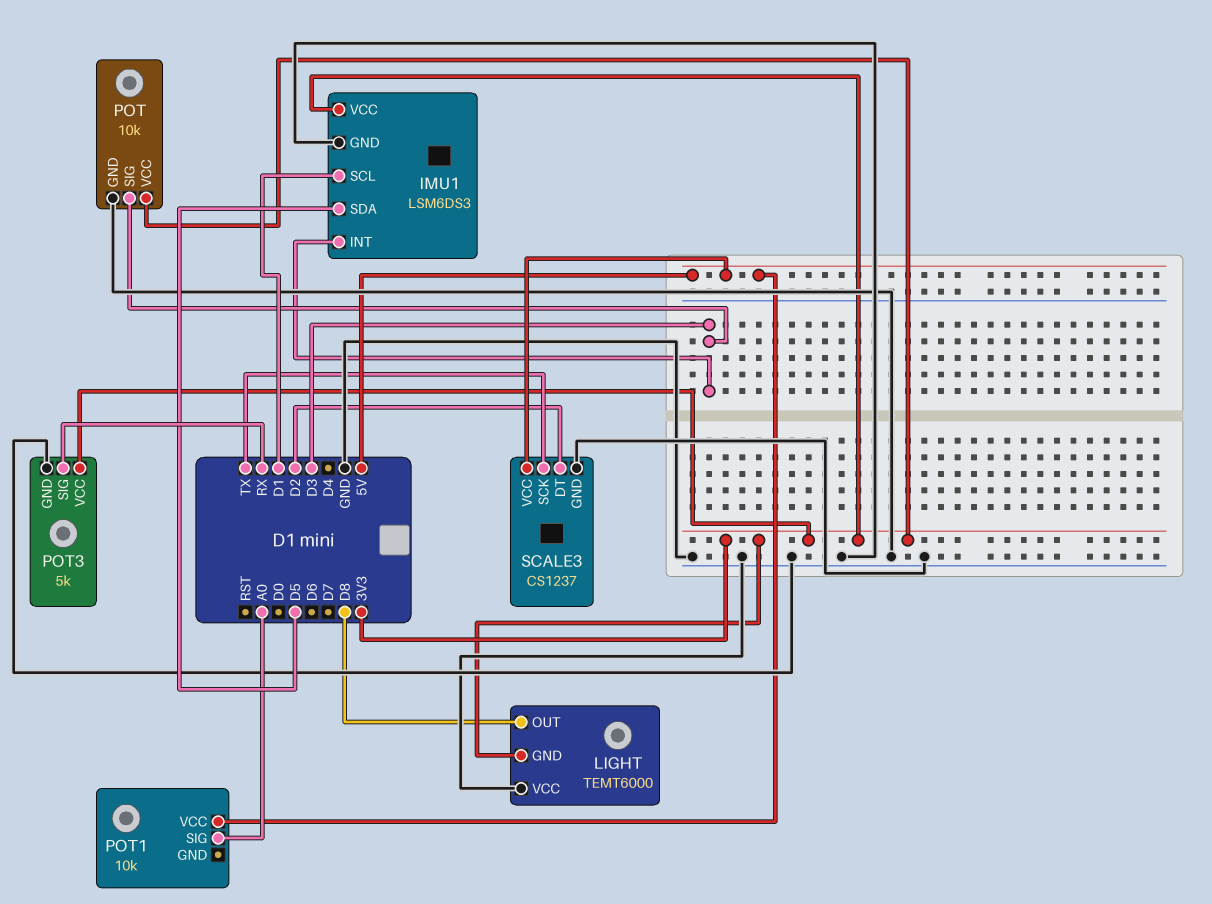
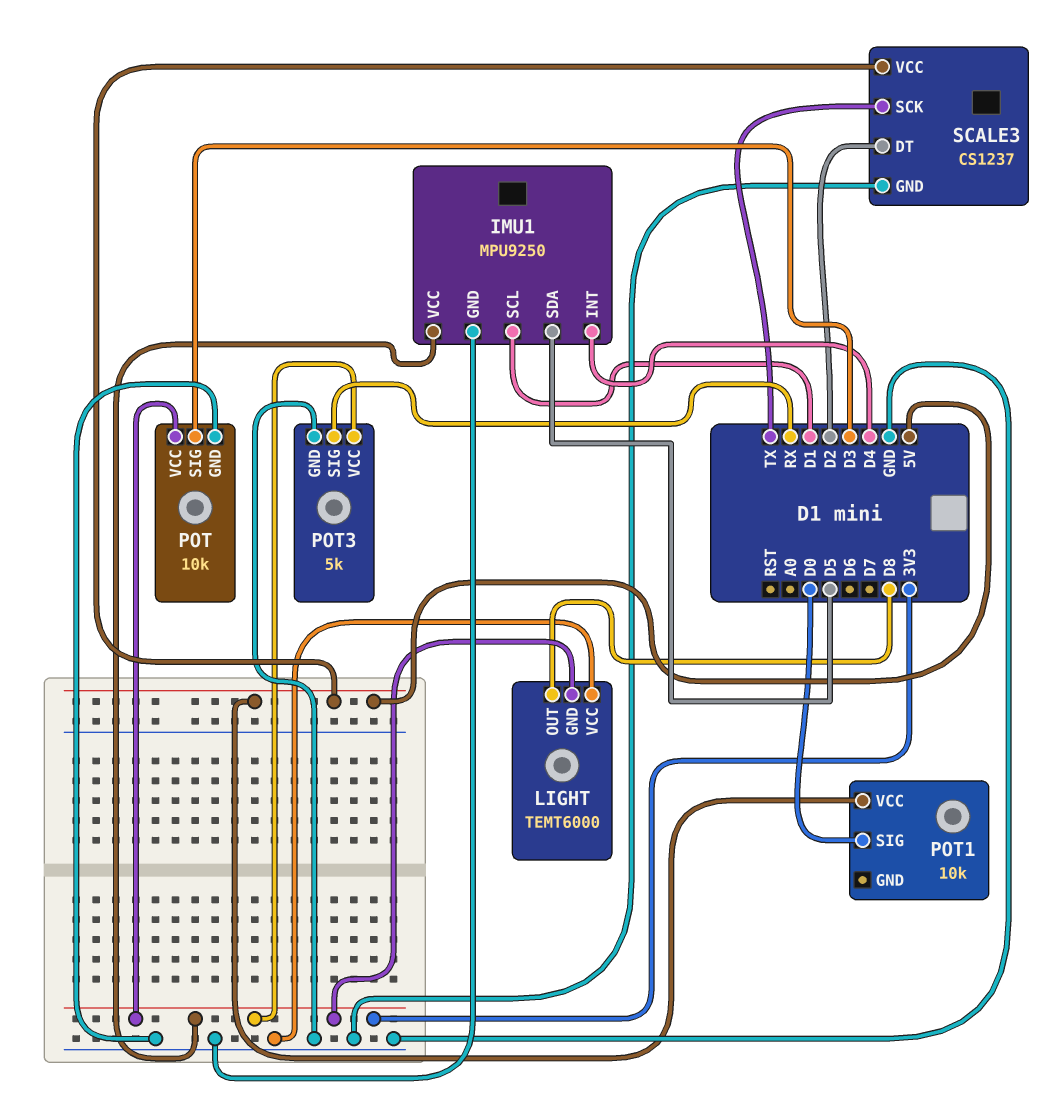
IMU1: LSM6DS3 -> MPU9250
IMU1 pin INT: D3 -> D4
POT1 pin SIG: A0 -> D0

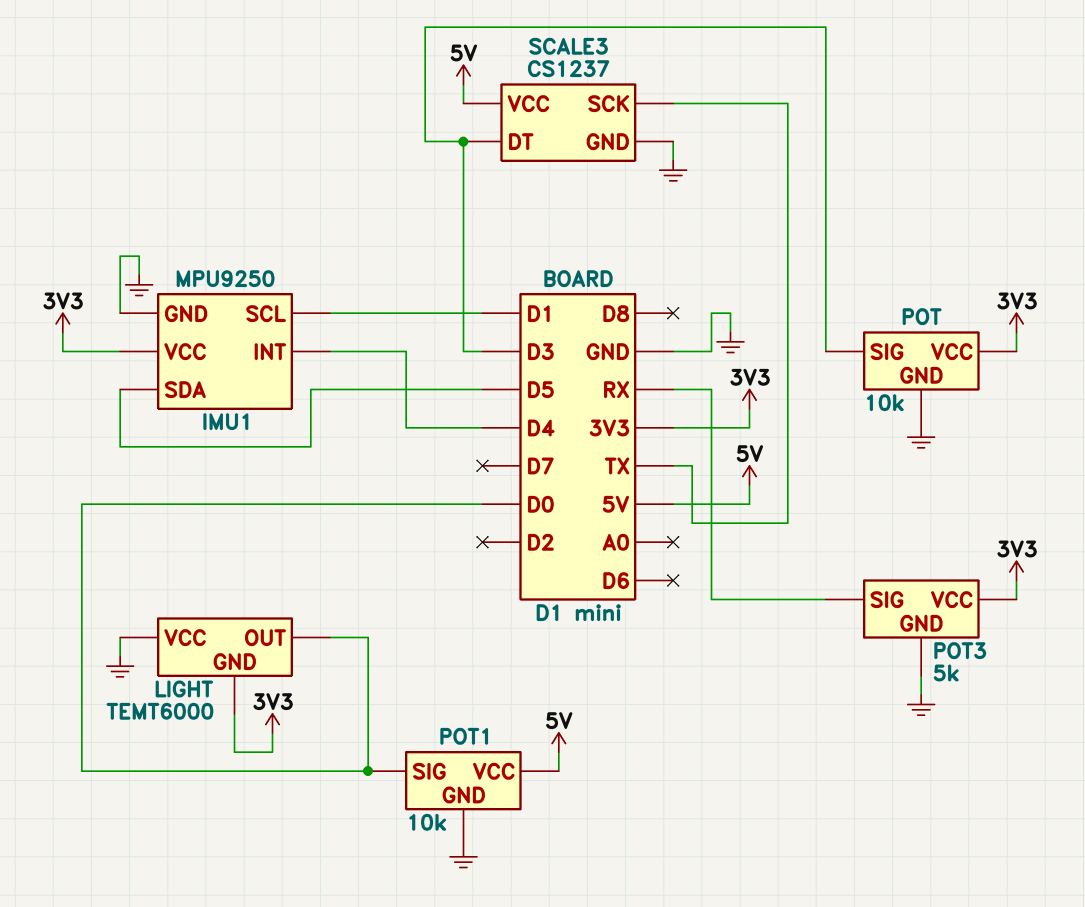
LIGHT pin OUT: D8 -> D0
POT1 pin GND: none -> GND
SCALE3 pin DT: D2 -> D3

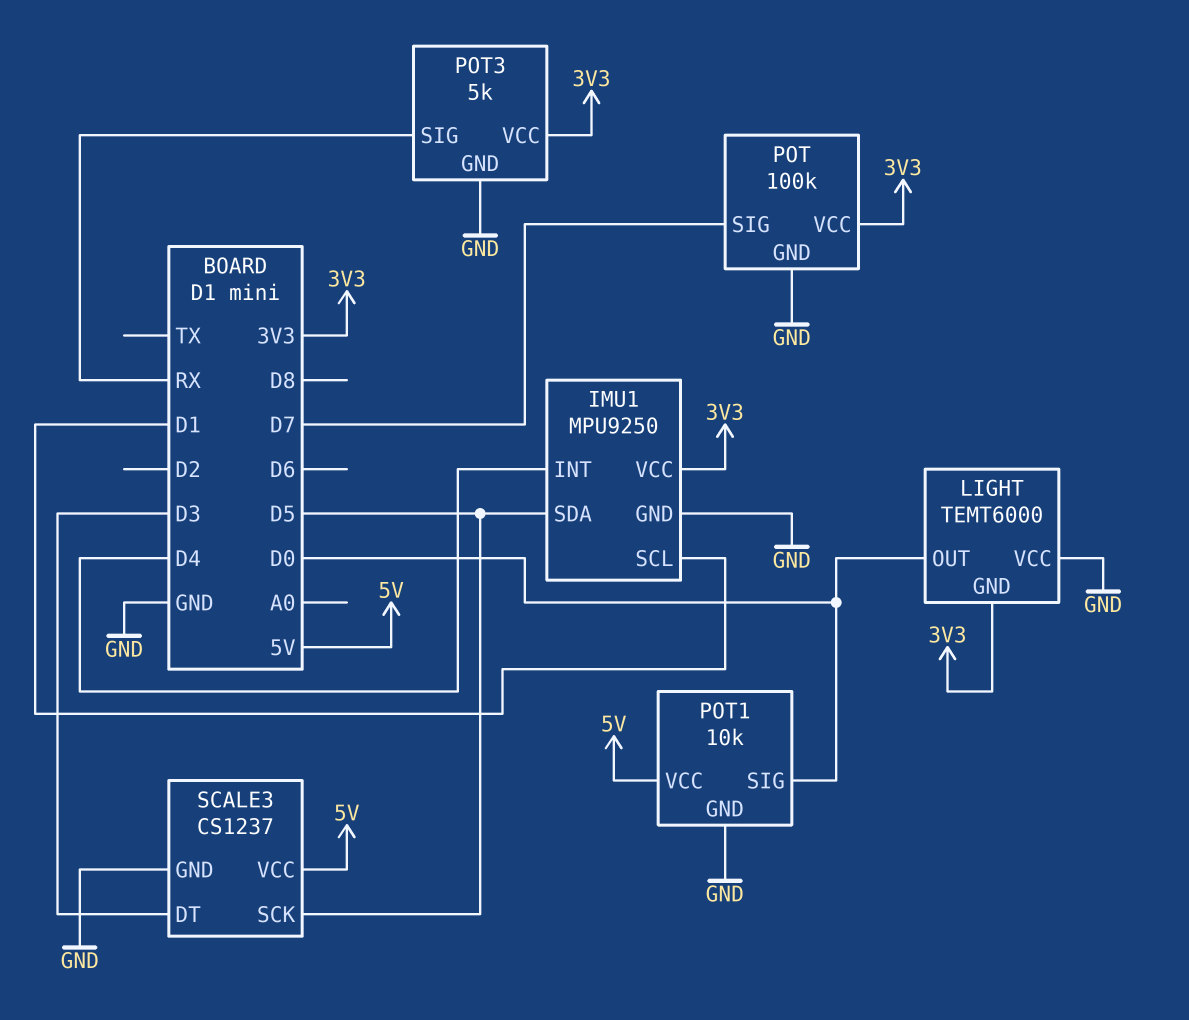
POT: 10k -> 100k
POT pin SIG: D3 -> D7
SCALE3 pin SCK: TX -> D5

